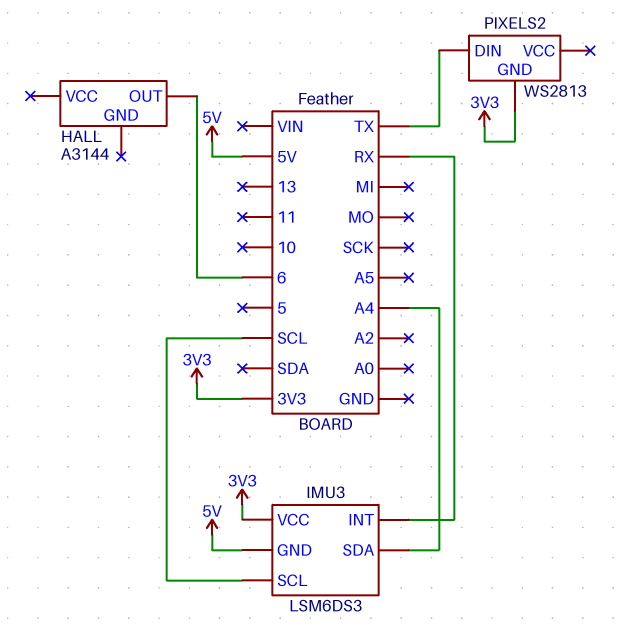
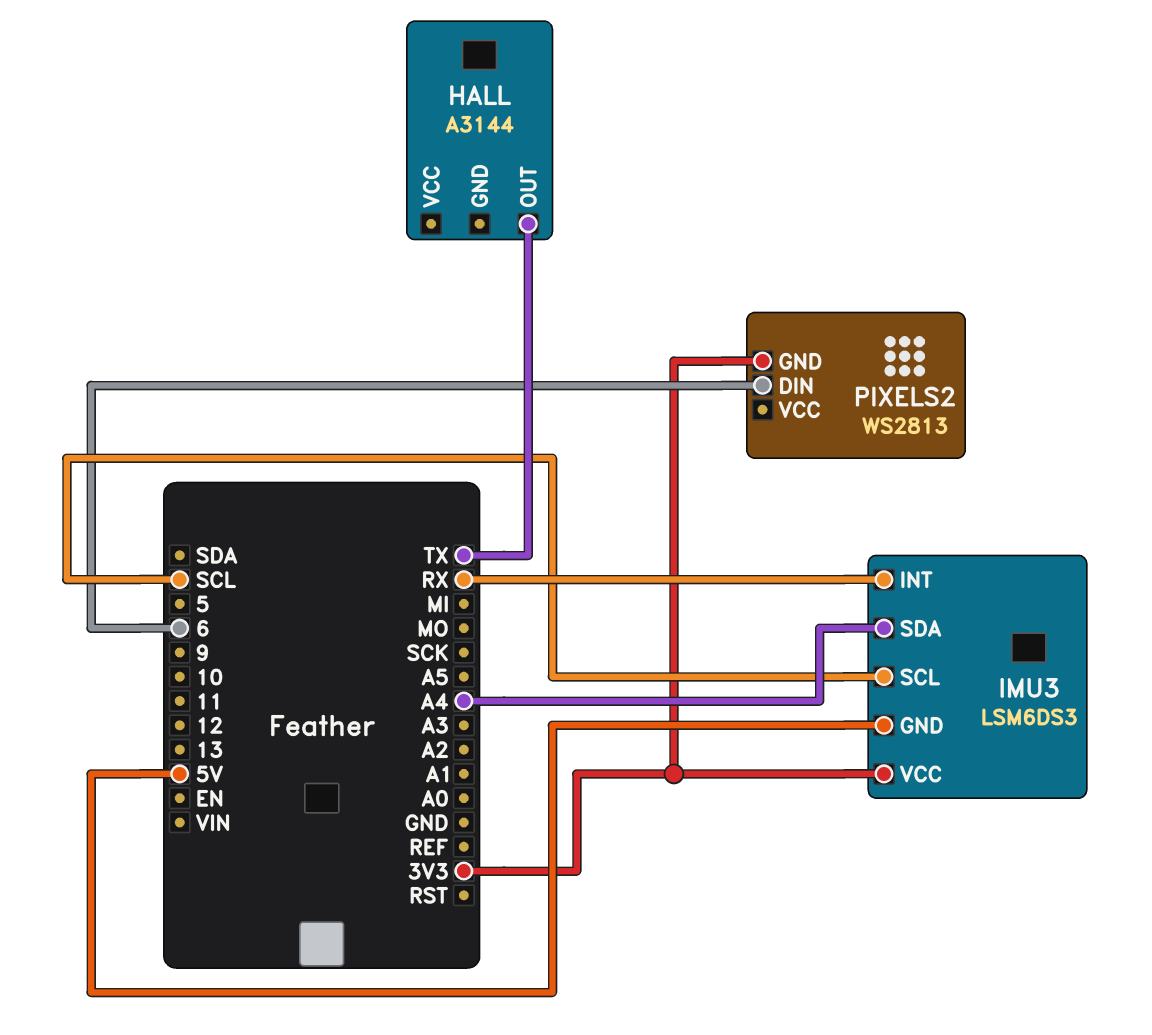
HALL pin OUT: 6 -> TX
PIXELS2 pin DIN: TX -> 6

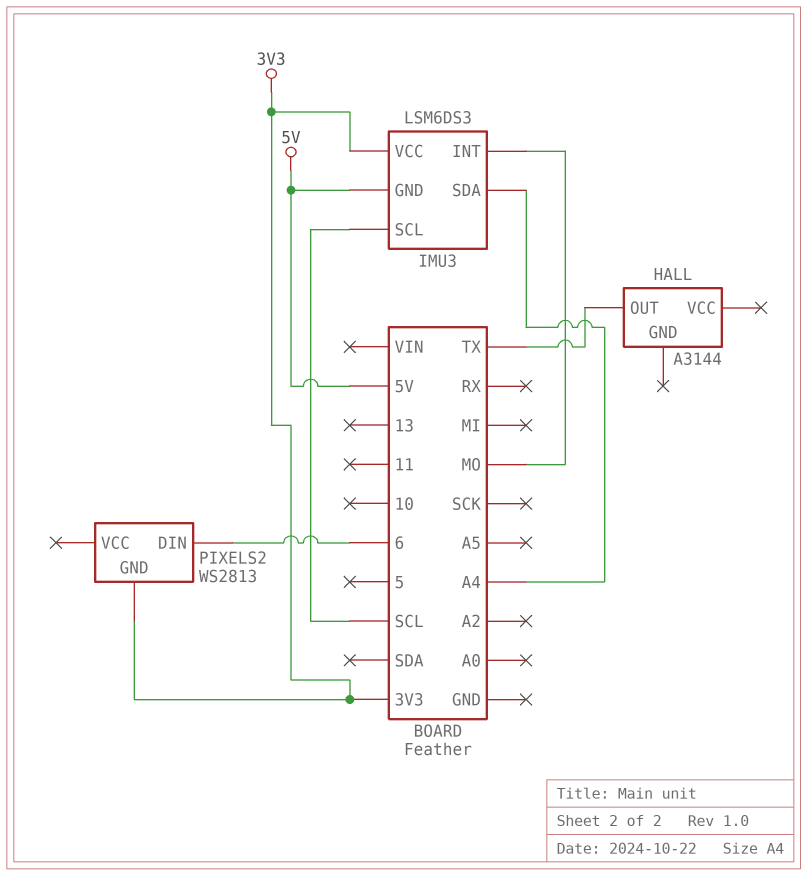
IMU3 pin INT: RX -> MO

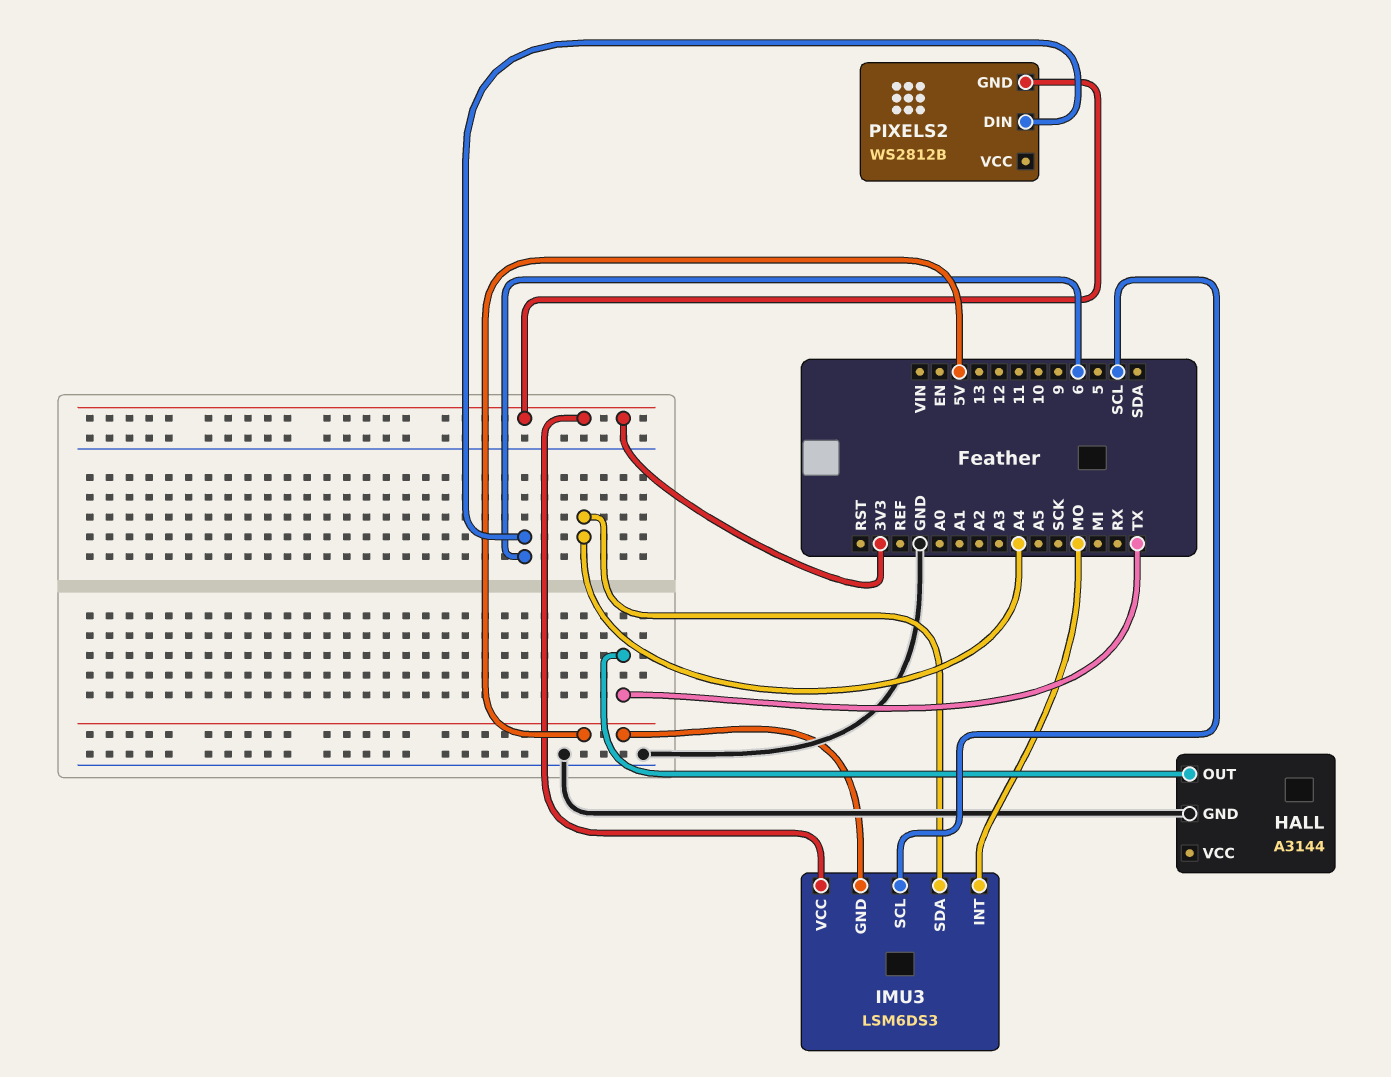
HALL pin GND: none -> GND
PIXELS2: WS2813 -> WS2812B

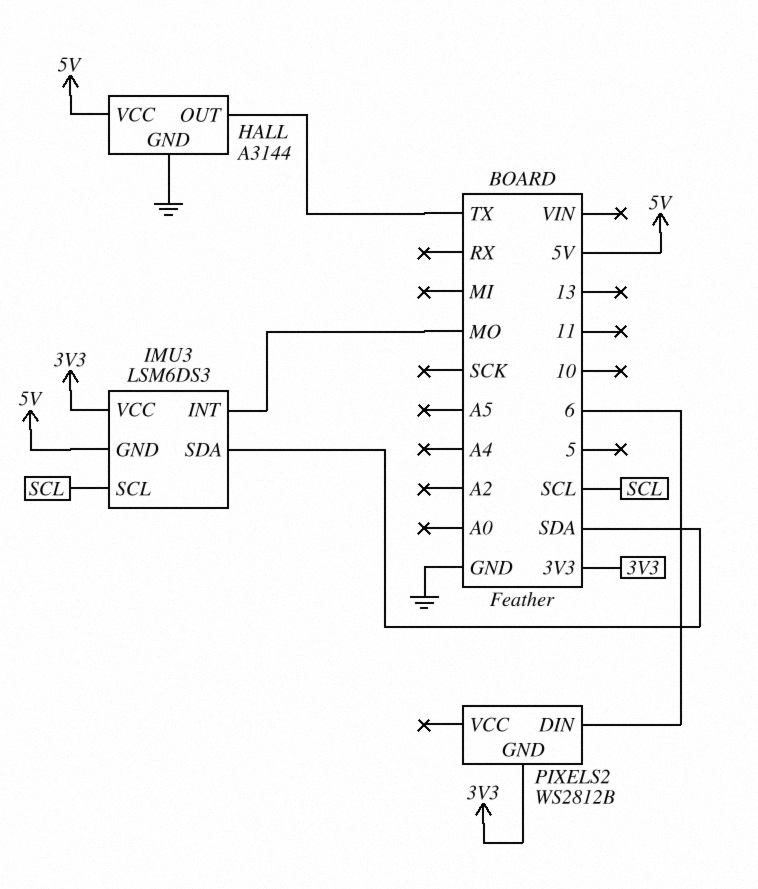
HALL pin VCC: none -> 5V
IMU3 pin SDA: A4 -> SDA

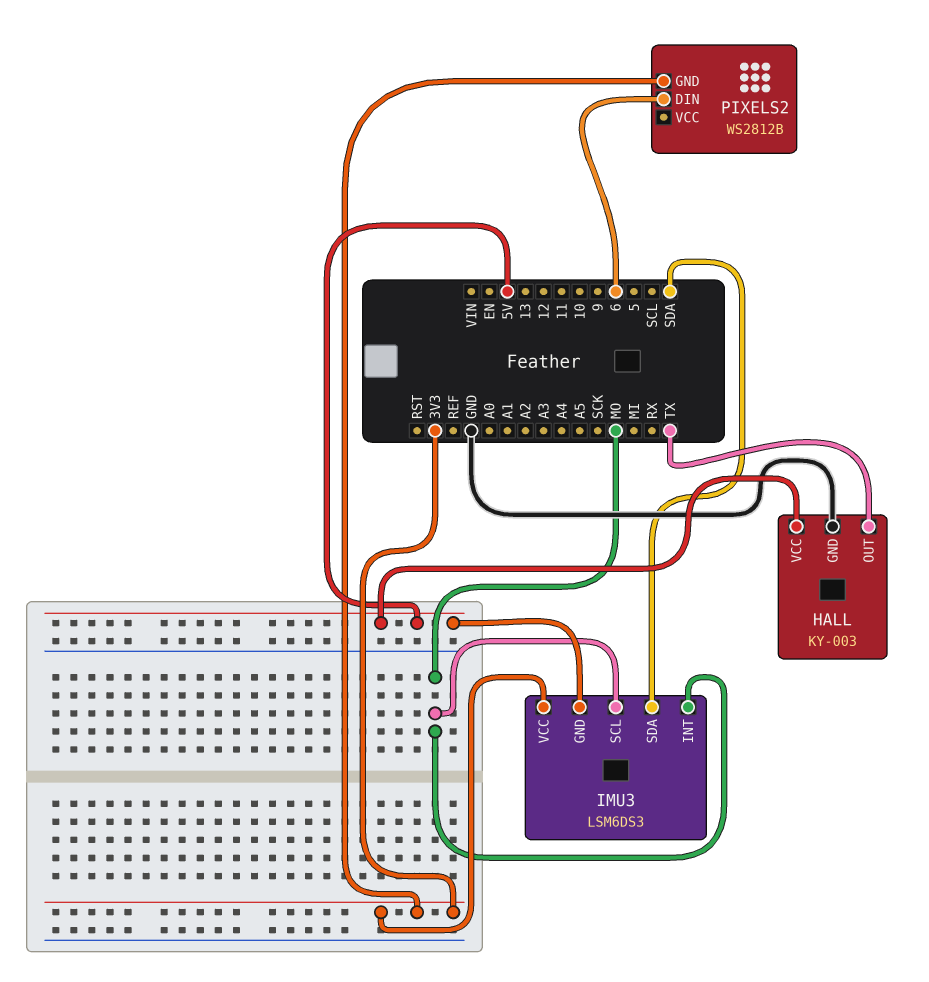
HALL: A3144 -> KY-003
IMU3 pin SCL: SCL -> MO

